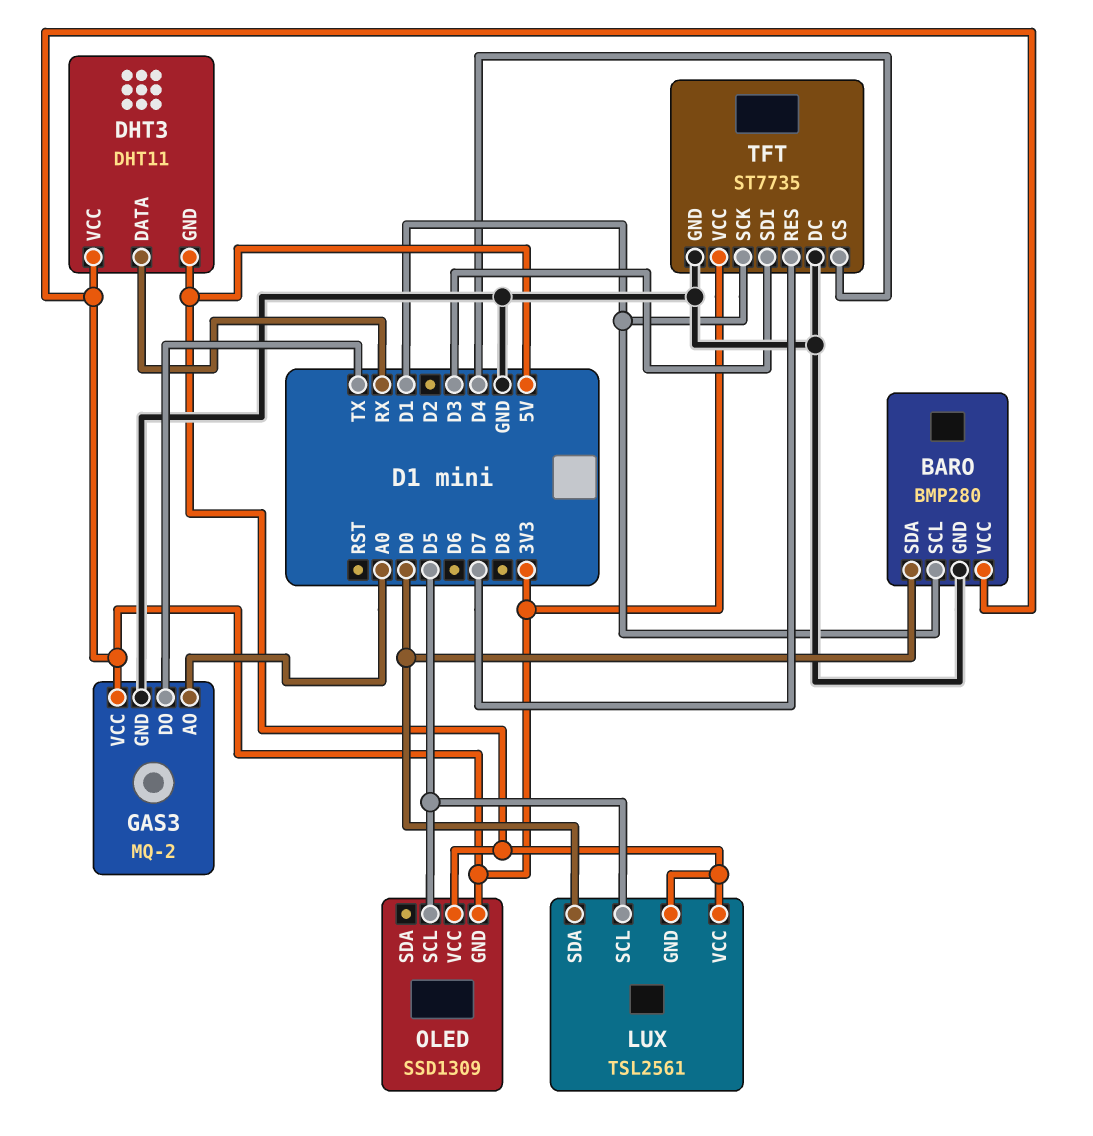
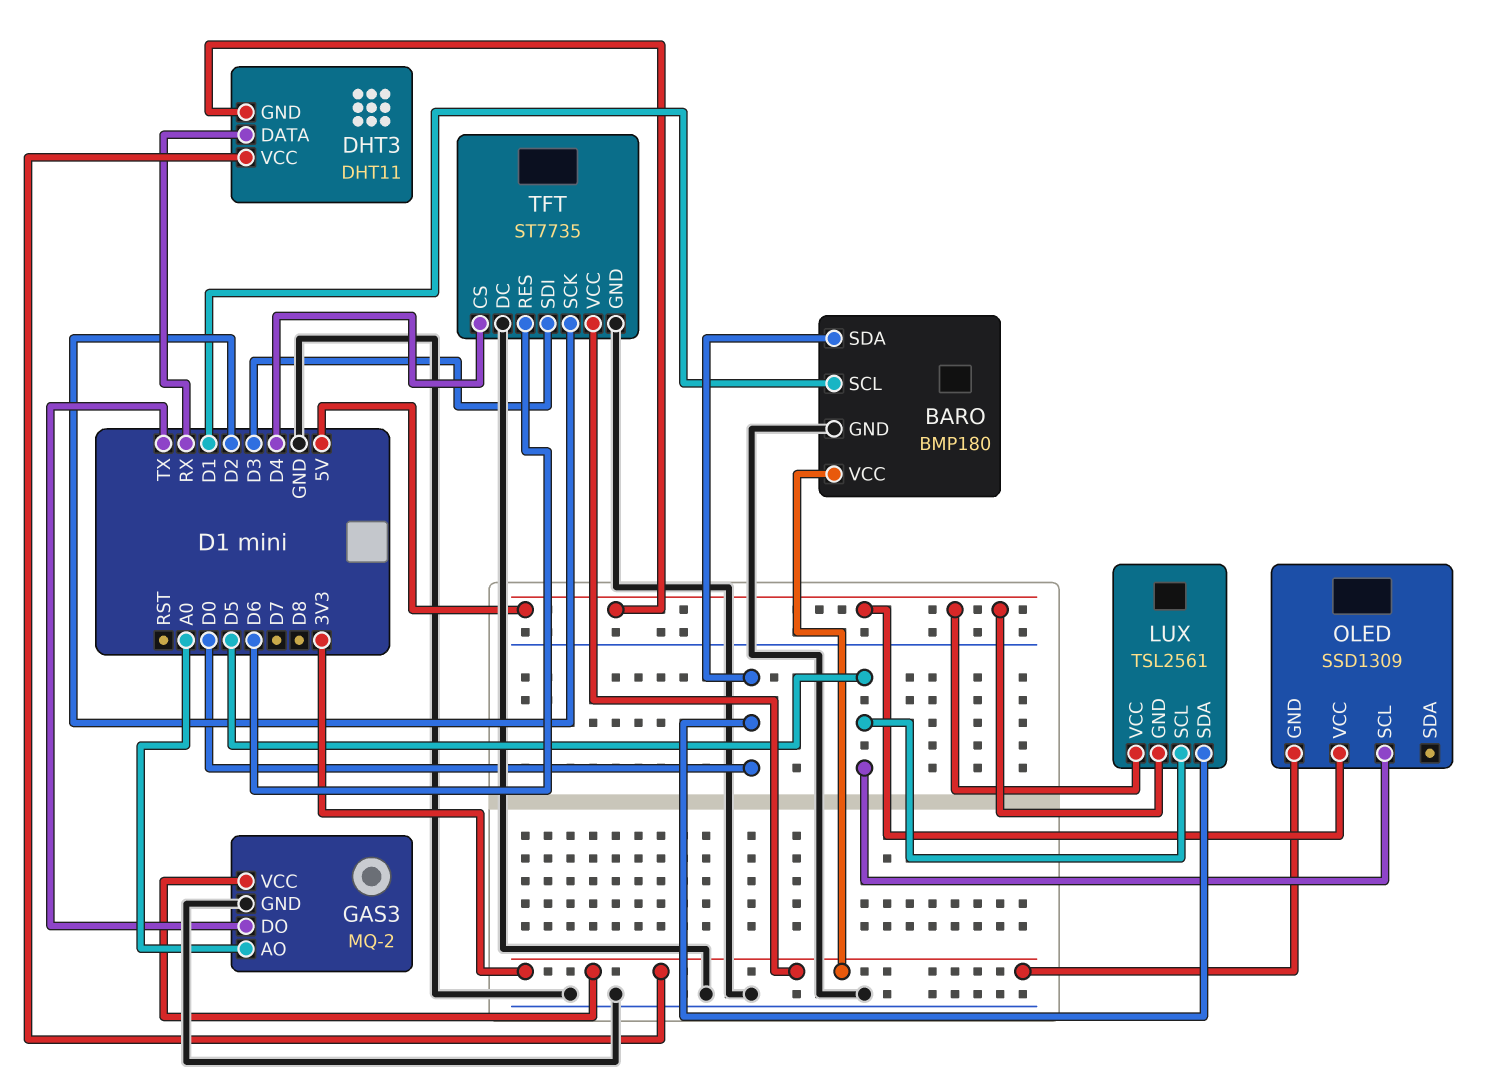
BARO: BMP280 -> BMP180
TFT pin RES: D7 -> D6
TFT pin SCK: D1 -> D2

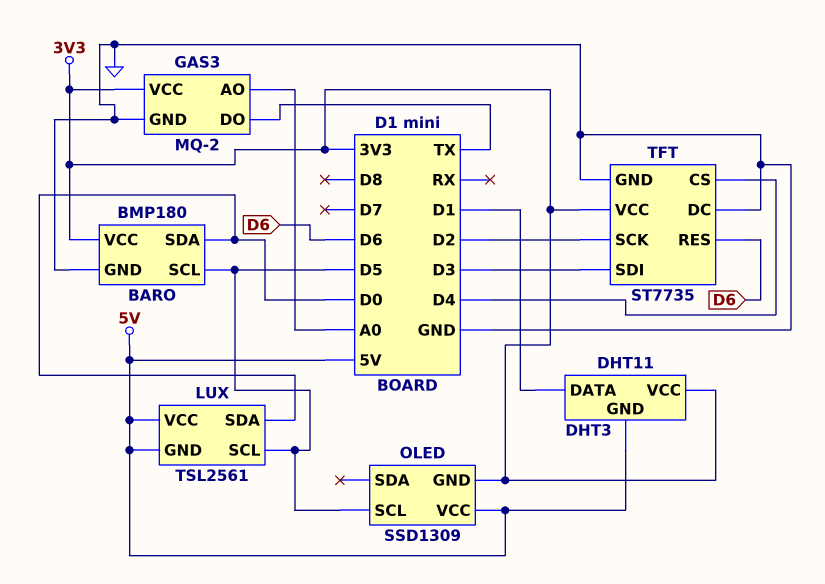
BARO pin SCL: D1 -> D5
DHT3 pin DATA: RX -> D1

